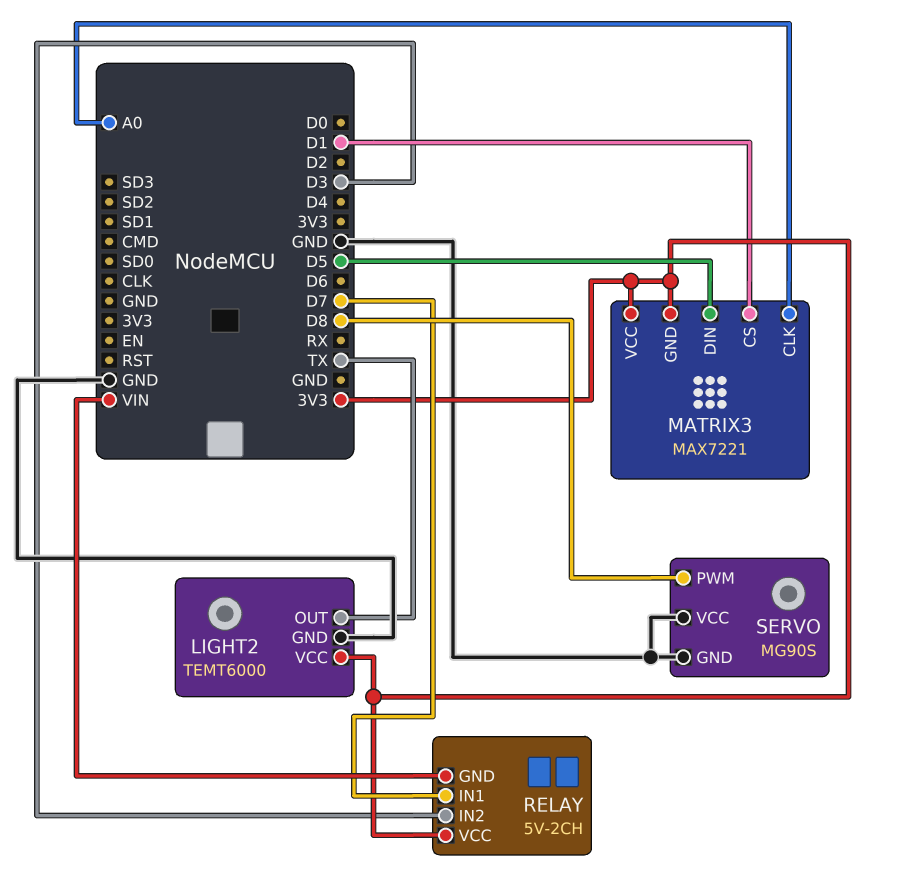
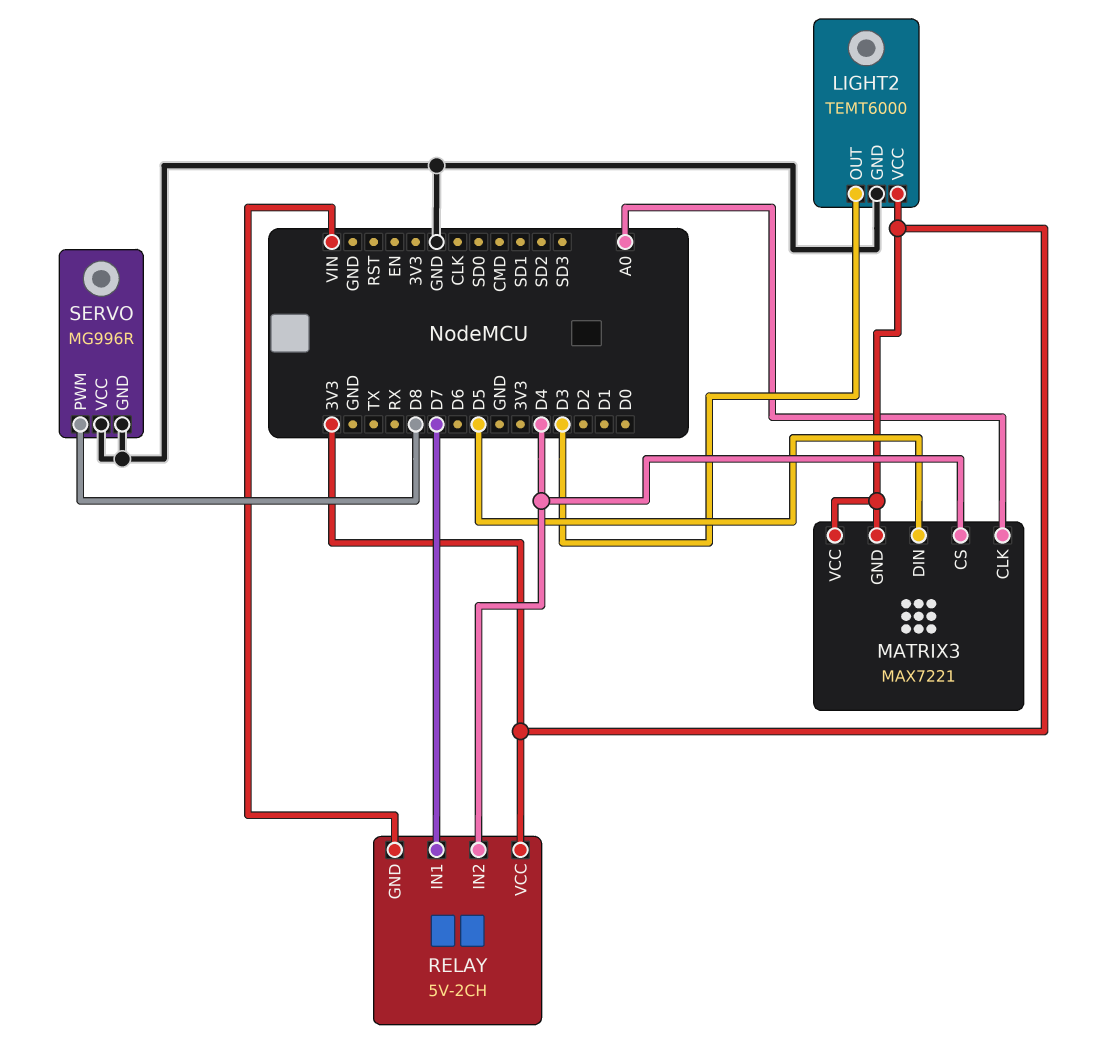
LIGHT2 pin OUT: TX -> D3
MATRIX3 pin CS: D1 -> D4
RELAY pin IN2: D3 -> D4
SERVO: MG90S -> MG996R

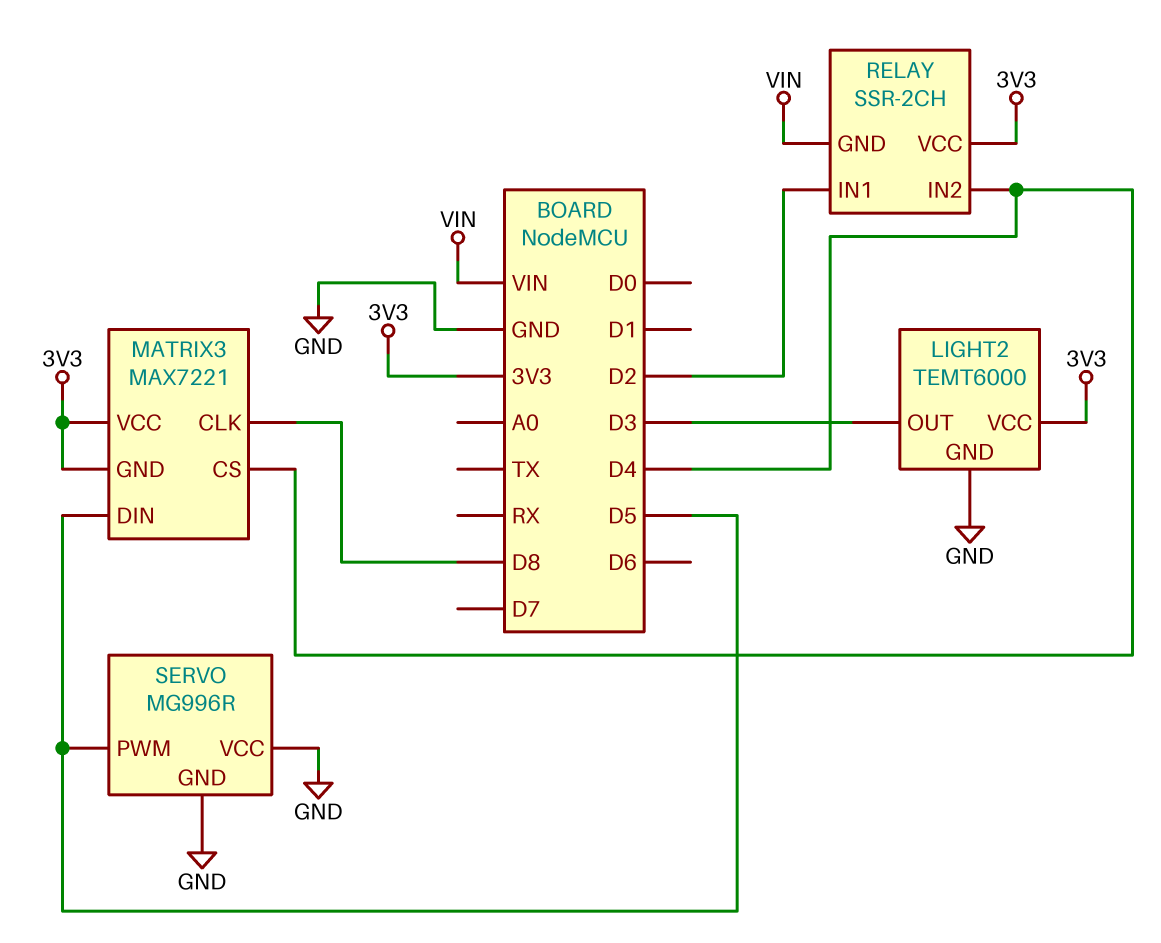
MATRIX3 pin CLK: A0 -> D8
RELAY: 5V-2CH -> SSR-2CH
RELAY pin IN1: D7 -> D2
SERVO pin PWM: D8 -> D5

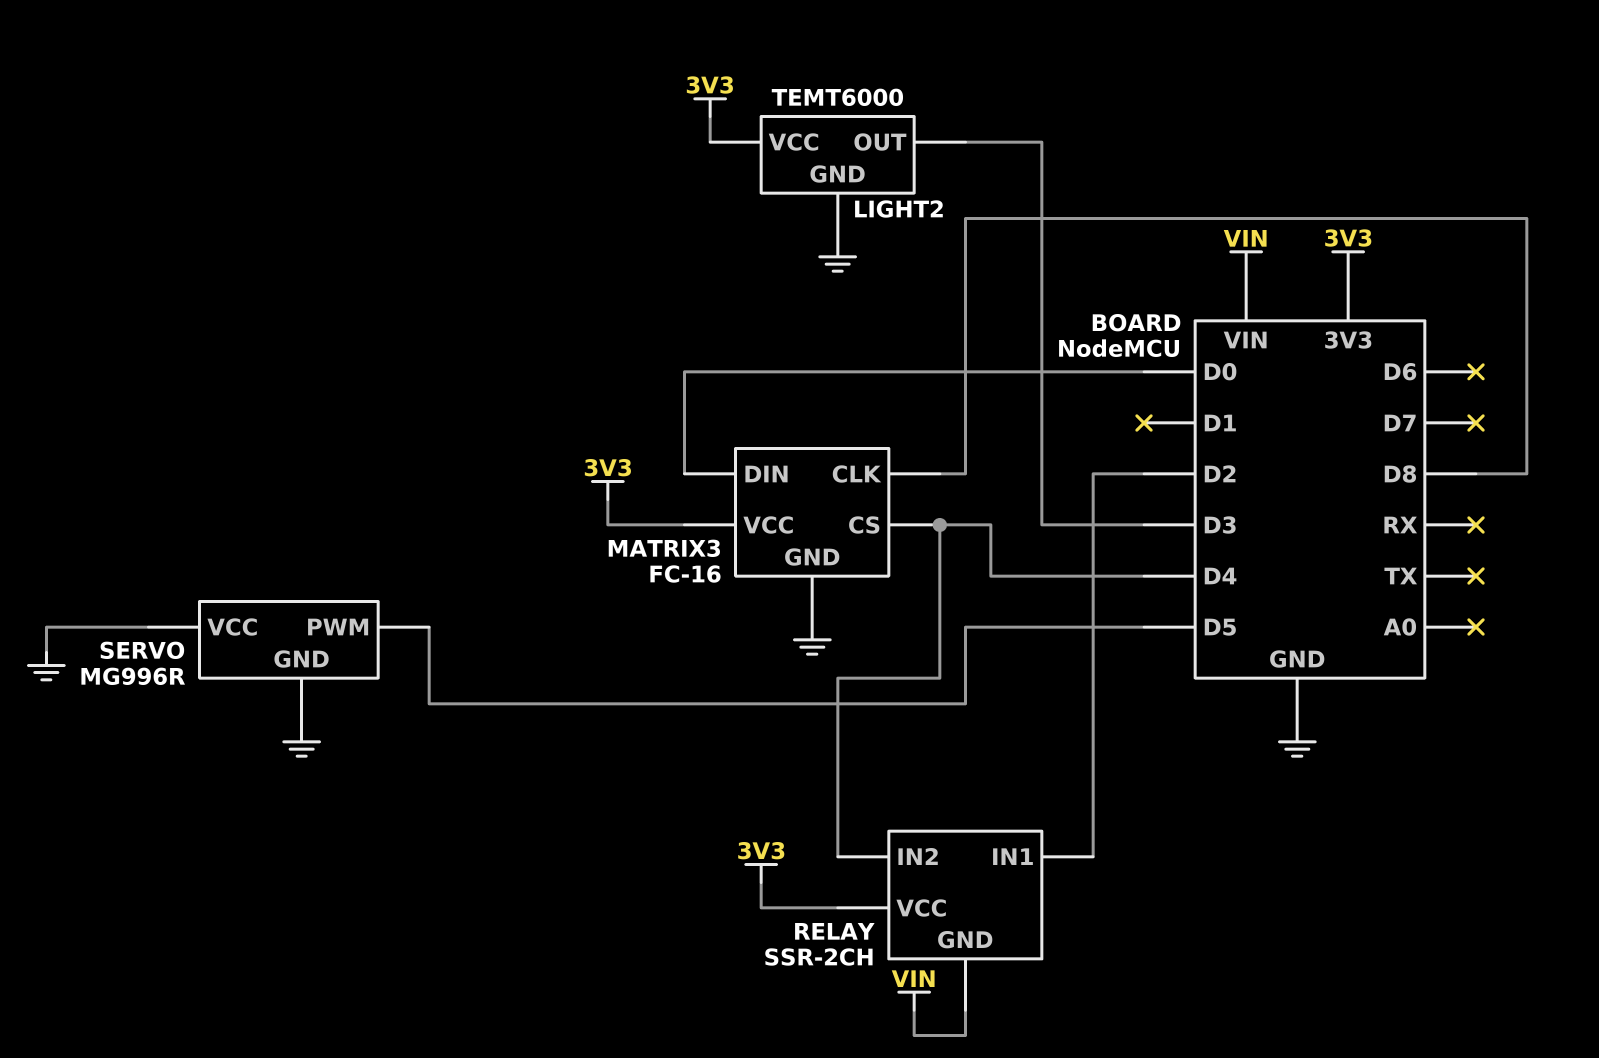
MATRIX3: MAX7221 -> FC-16
MATRIX3 pin DIN: D5 -> D0
MATRIX3 pin GND: 3V3 -> GND

